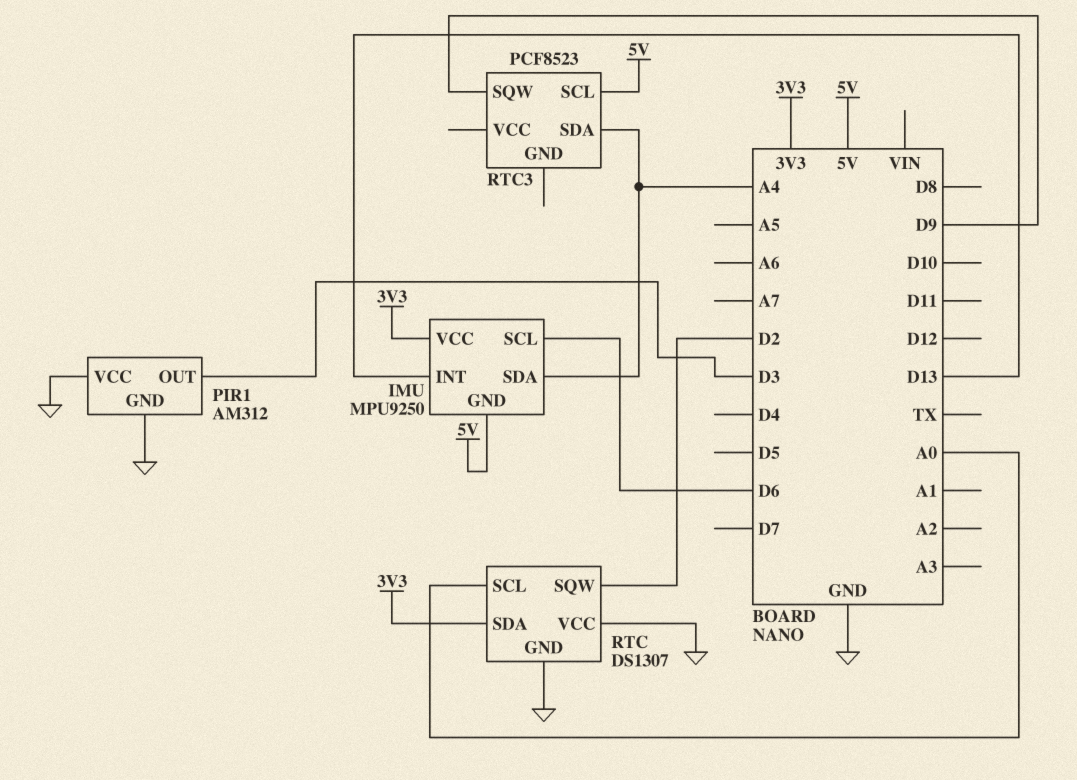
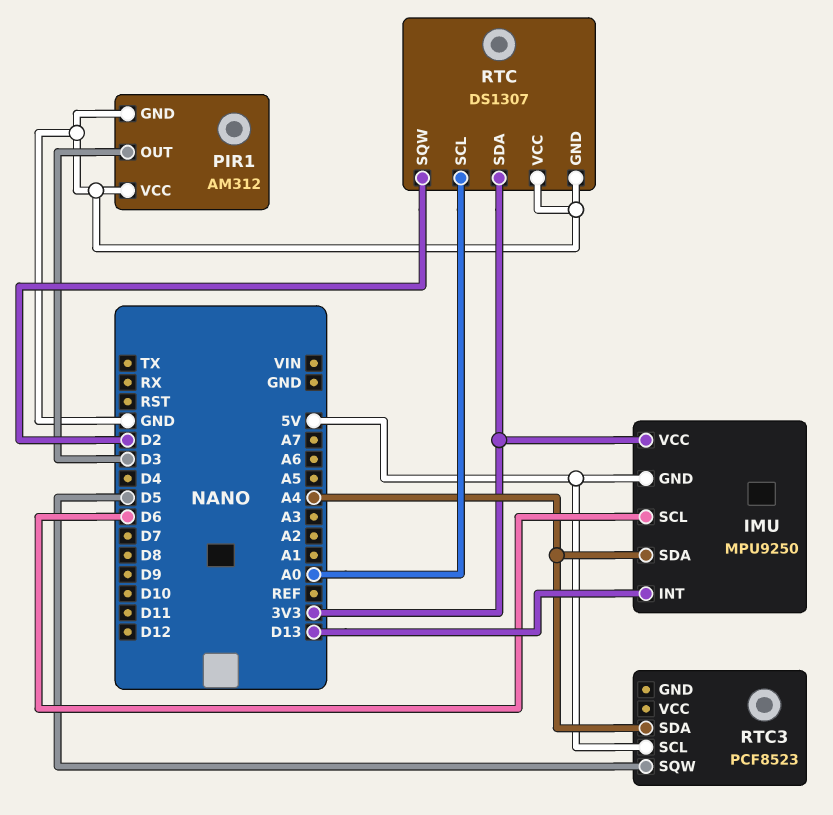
RTC3 pin SQW: D9 -> D5

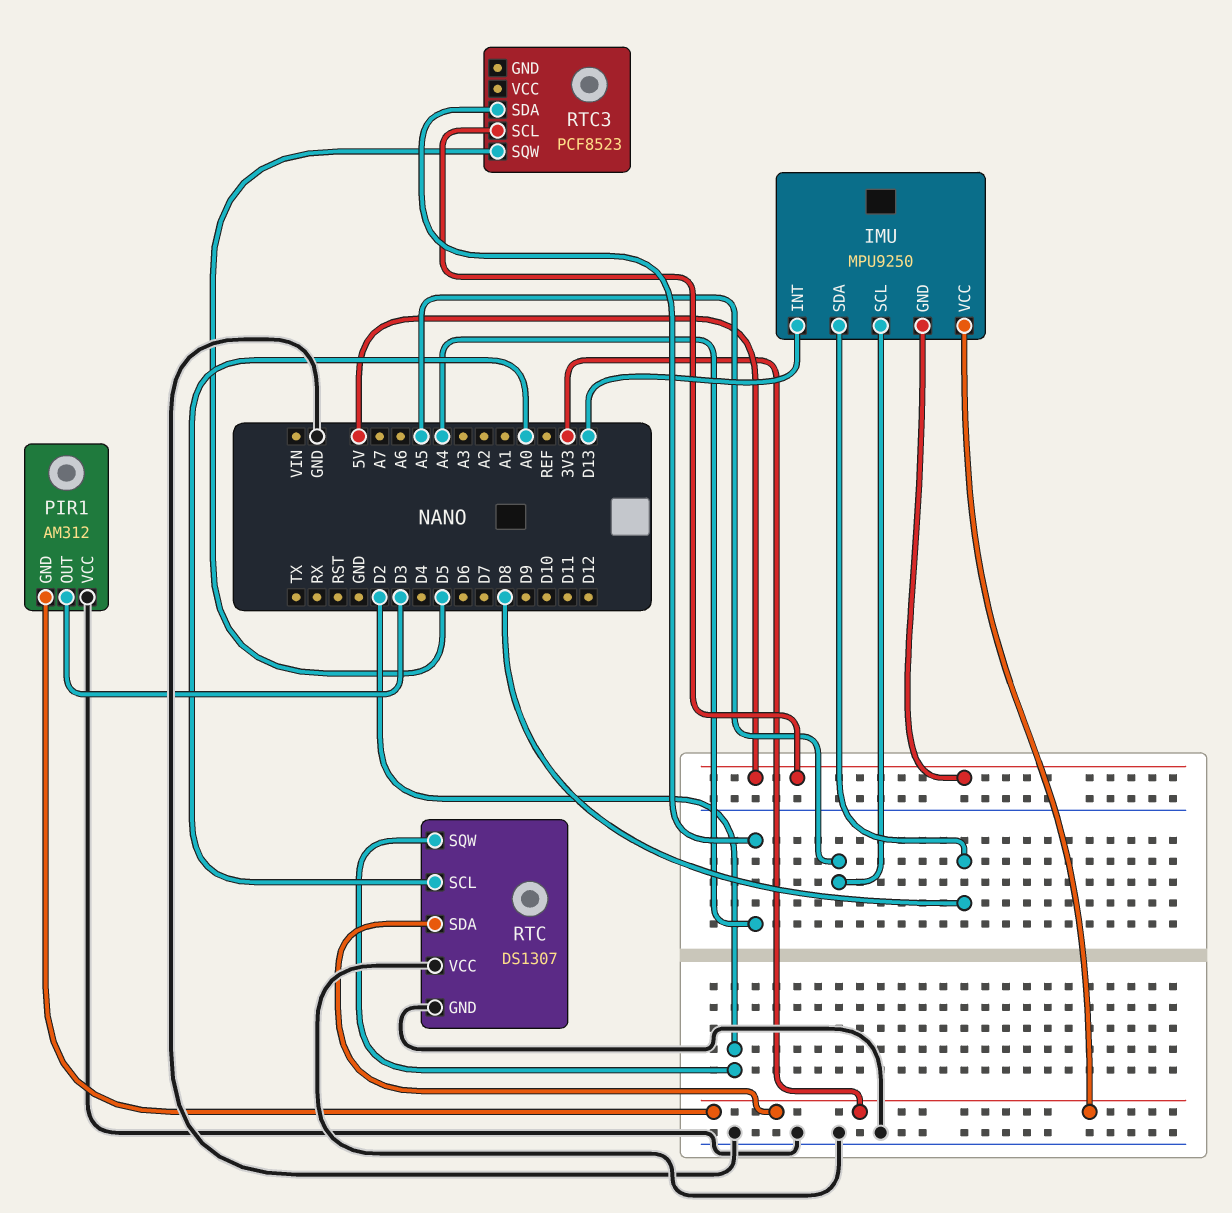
IMU pin SCL: D6 -> A5
IMU pin SDA: A4 -> D8
PIR1 pin GND: GND -> 3V3

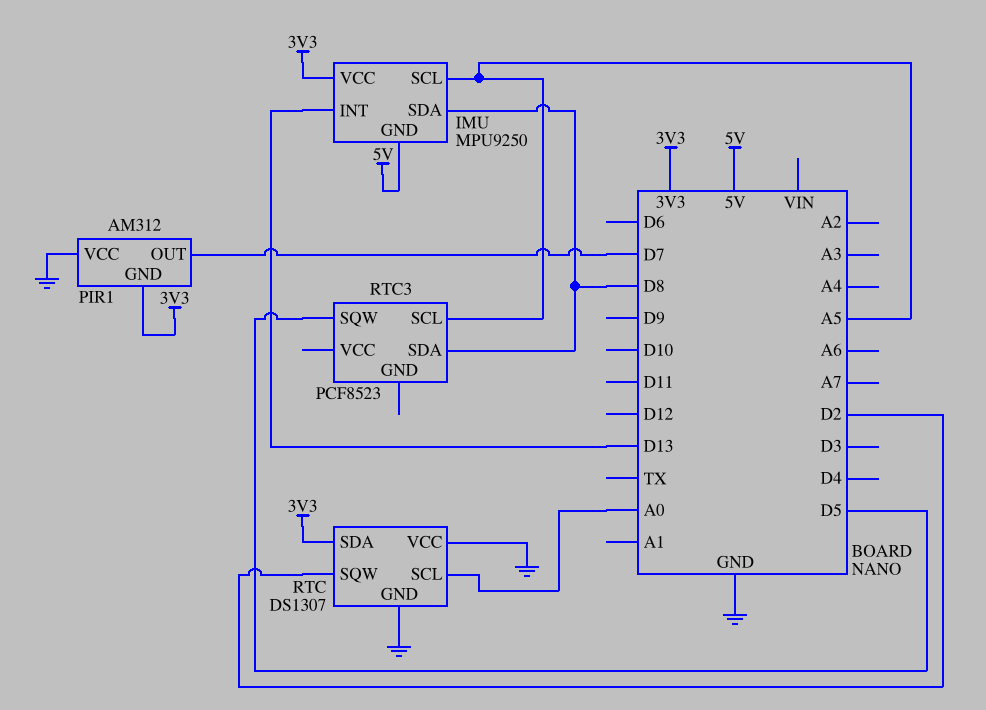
PIR1 pin OUT: D3 -> D7
RTC3 pin SCL: 5V -> A5
RTC3 pin SDA: A4 -> D8

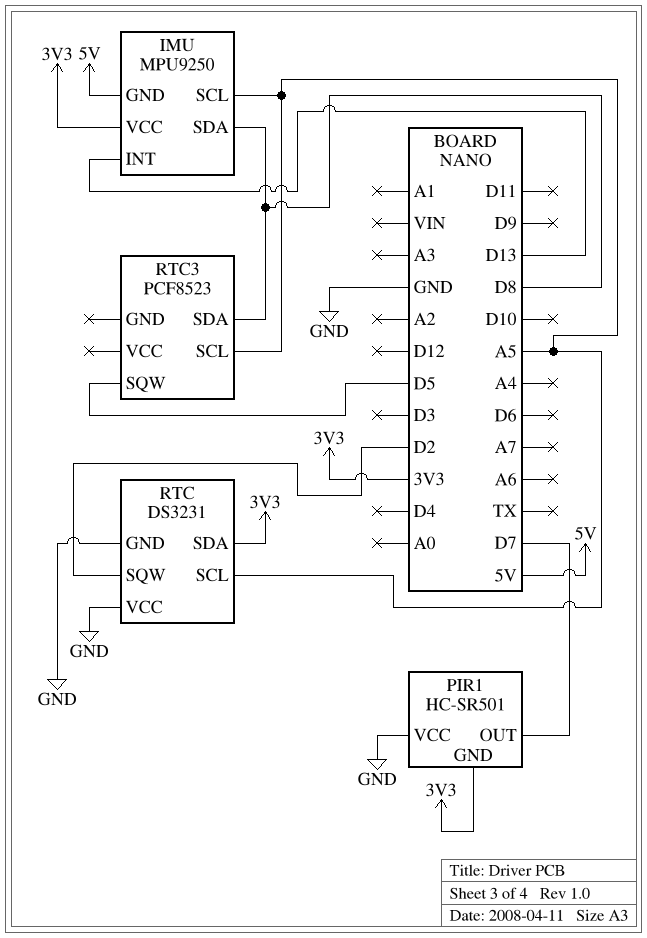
PIR1: AM312 -> HC-SR501
RTC: DS1307 -> DS3231
RTC pin SCL: A0 -> A5

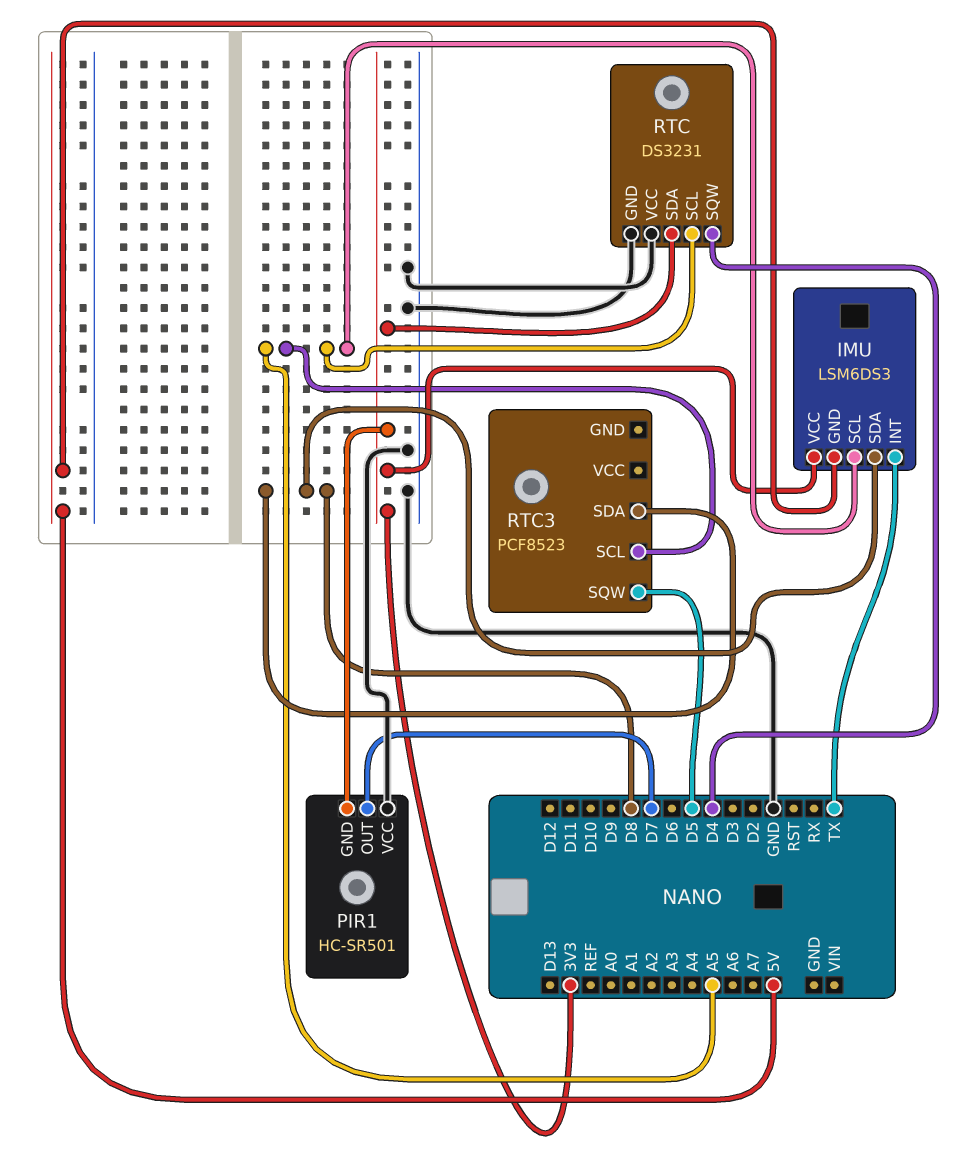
IMU: MPU9250 -> LSM6DS3
IMU pin INT: D13 -> TX
RTC pin SQW: D2 -> D4

